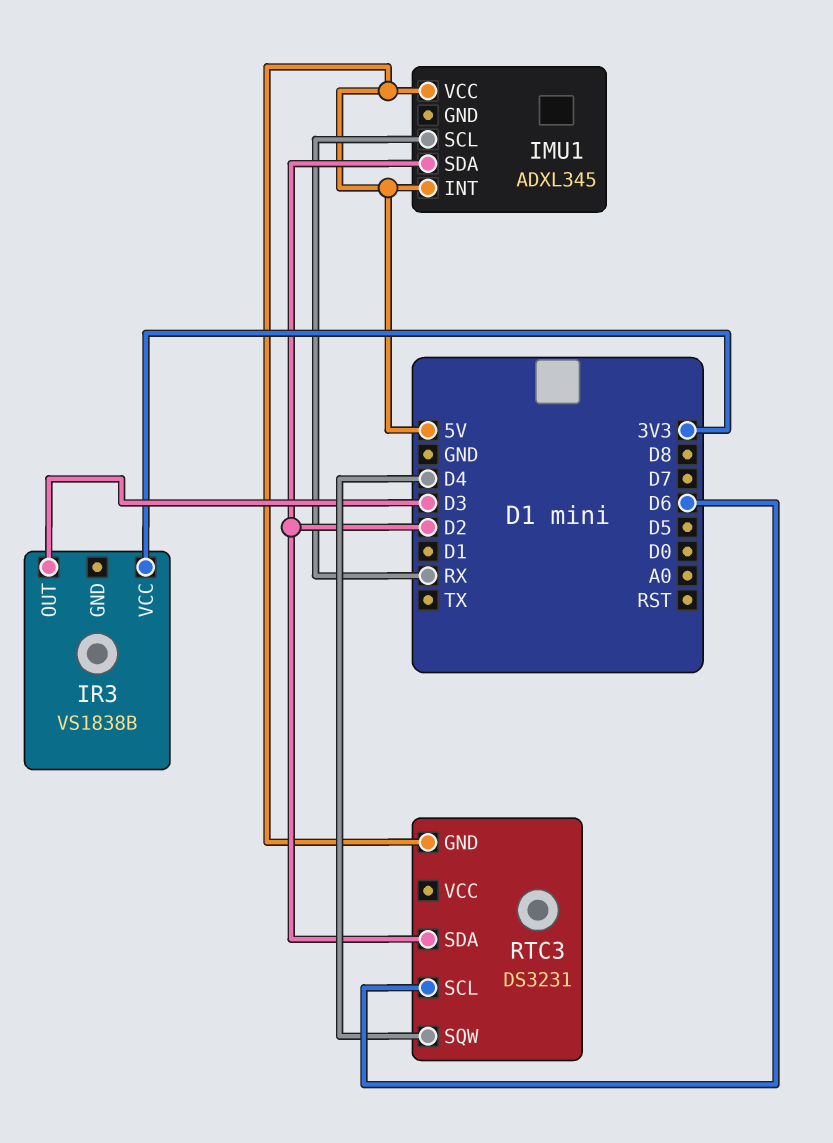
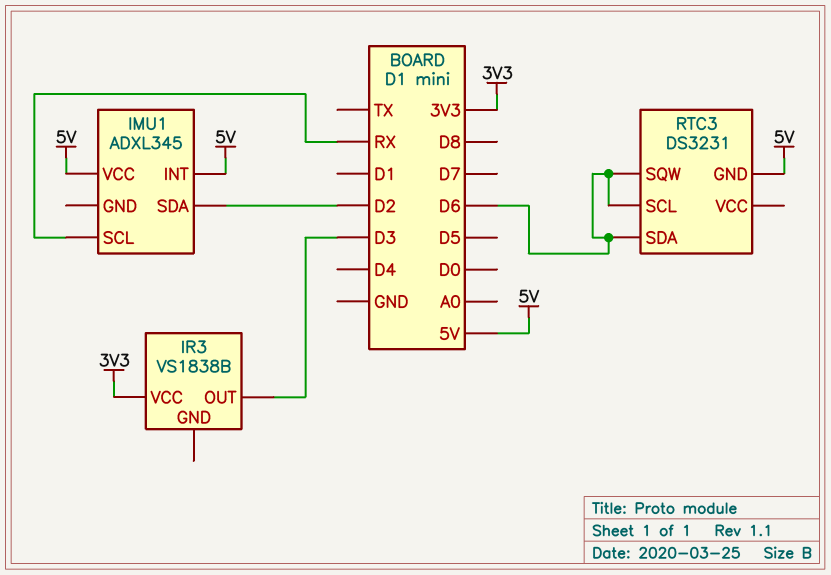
RTC3 pin SDA: D2 -> D6
RTC3 pin SQW: D4 -> D6

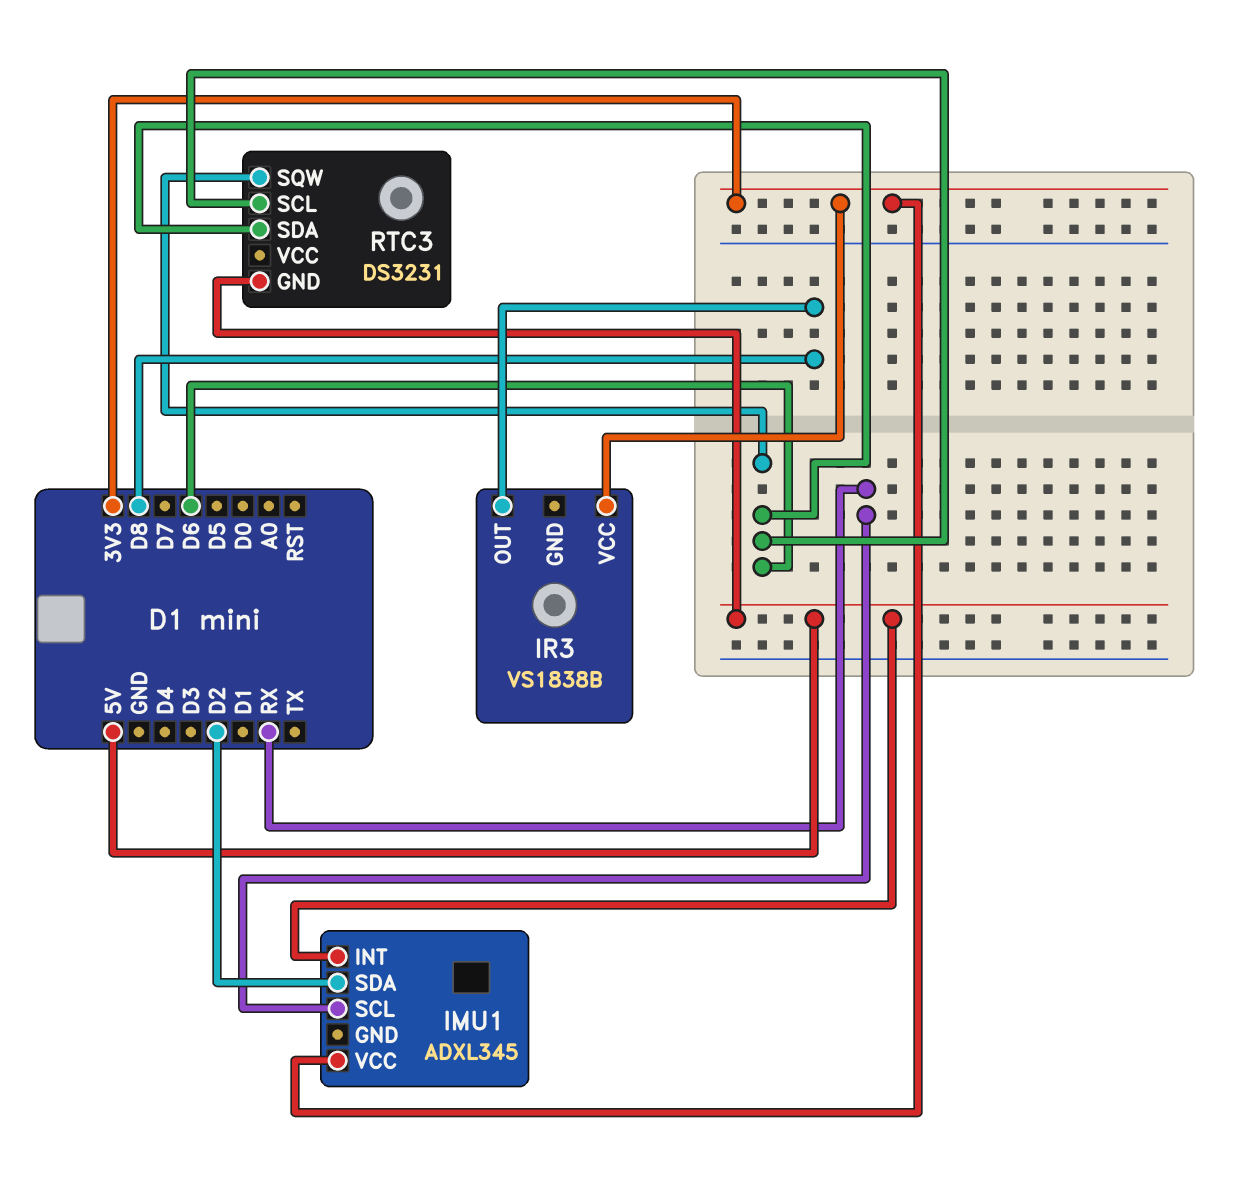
IMU1 pin VCC: 5V -> 3V3
IR3 pin OUT: D3 -> D8

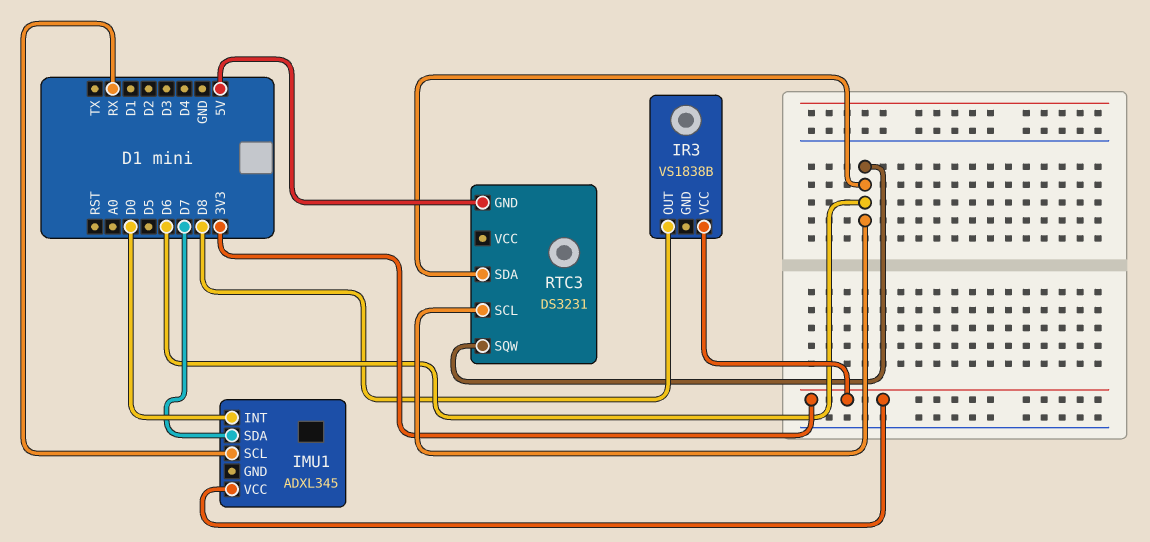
IMU1 pin INT: 5V -> D0
IMU1 pin SDA: D2 -> D7

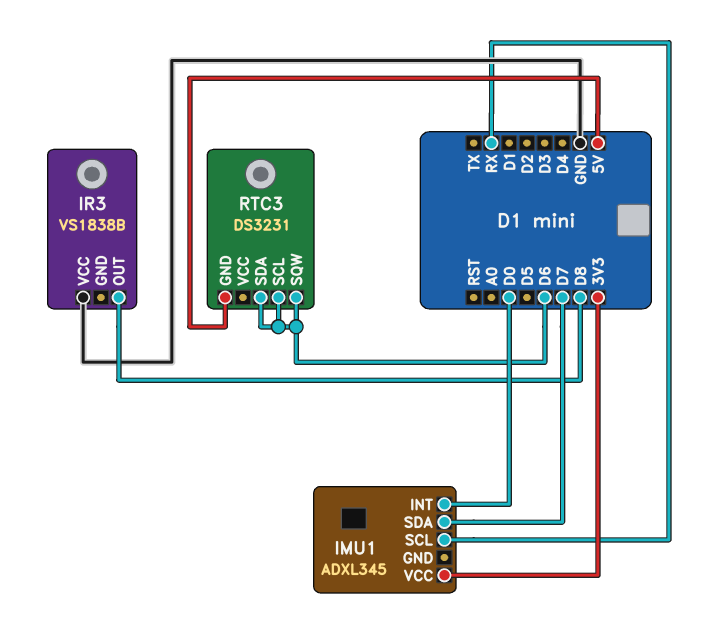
IR3 pin VCC: 3V3 -> GND

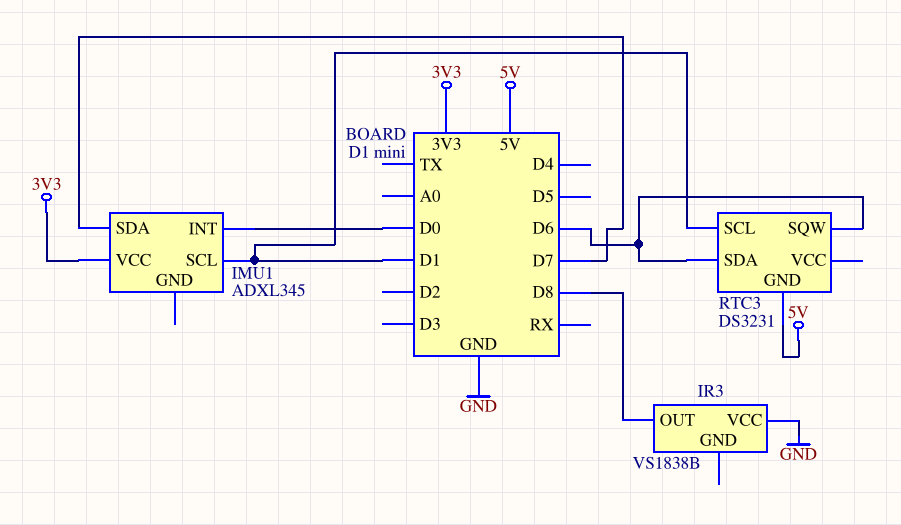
IMU1 pin SCL: RX -> D1
RTC3 pin SCL: D6 -> D1

